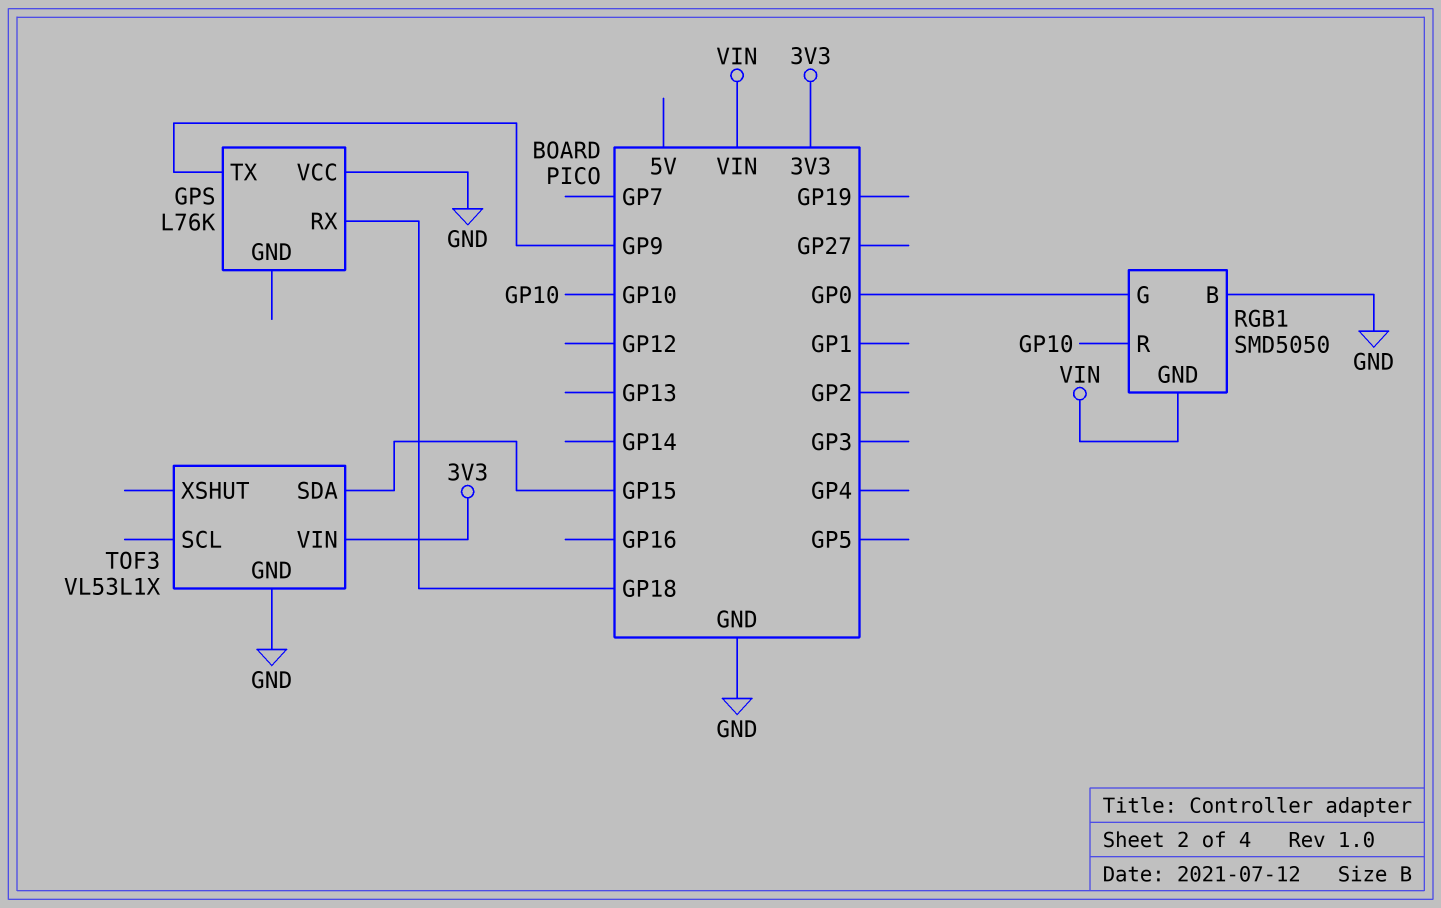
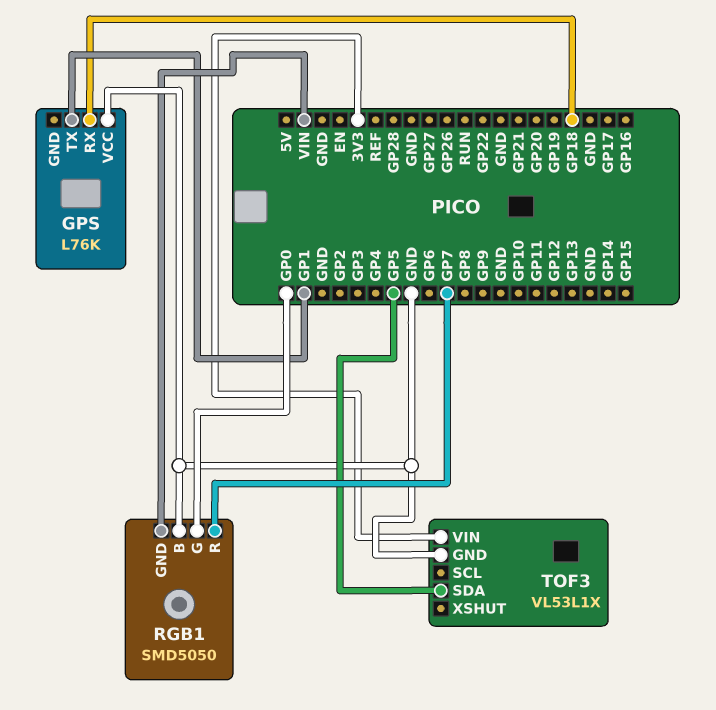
GPS pin TX: GP9 -> GP1
RGB1 pin R: GP10 -> GP7
TOF3 pin SDA: GP15 -> GP5

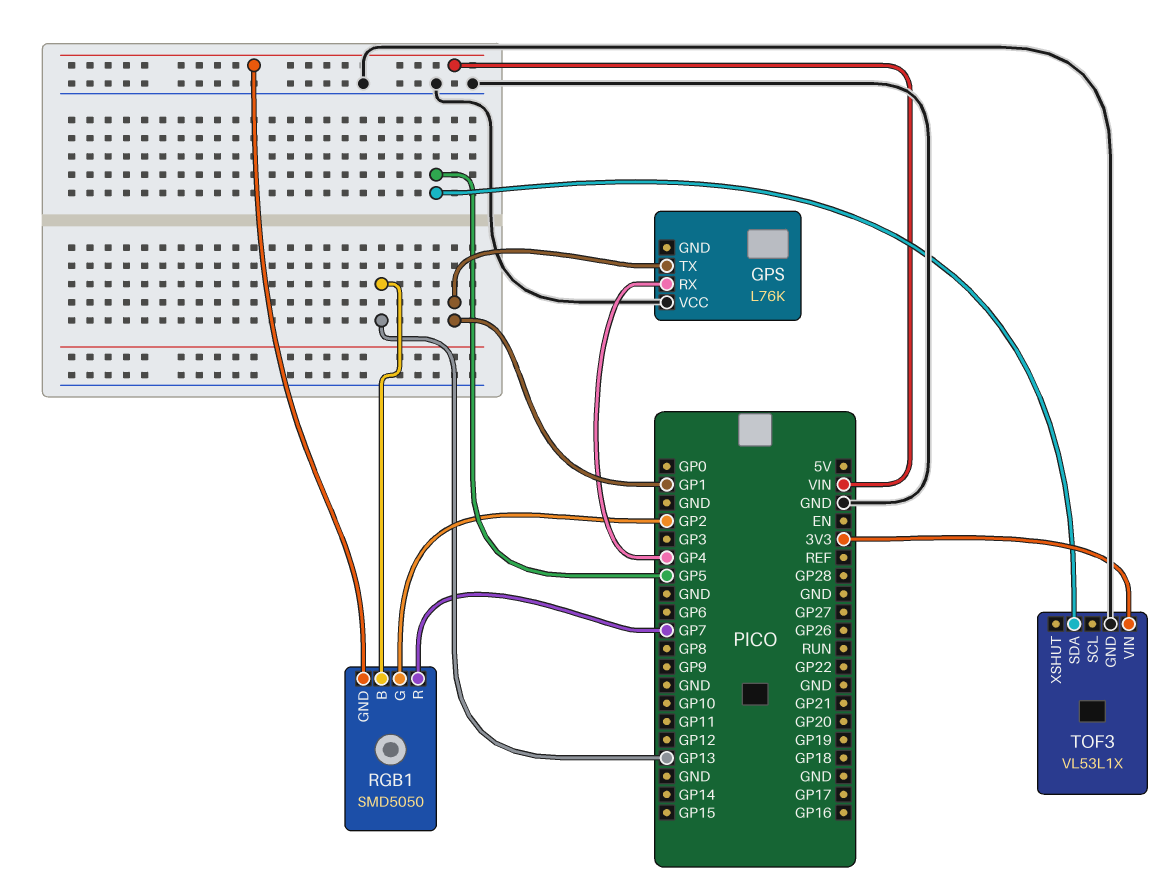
GPS pin RX: GP18 -> GP4
RGB1 pin B: GND -> GP13
RGB1 pin G: GP0 -> GP2

